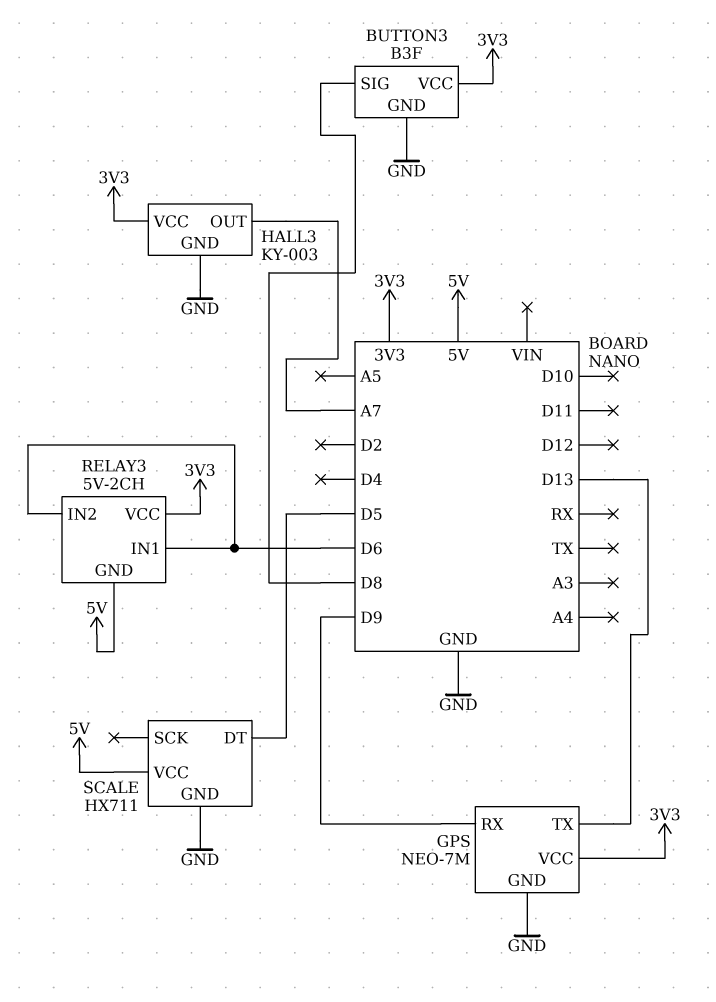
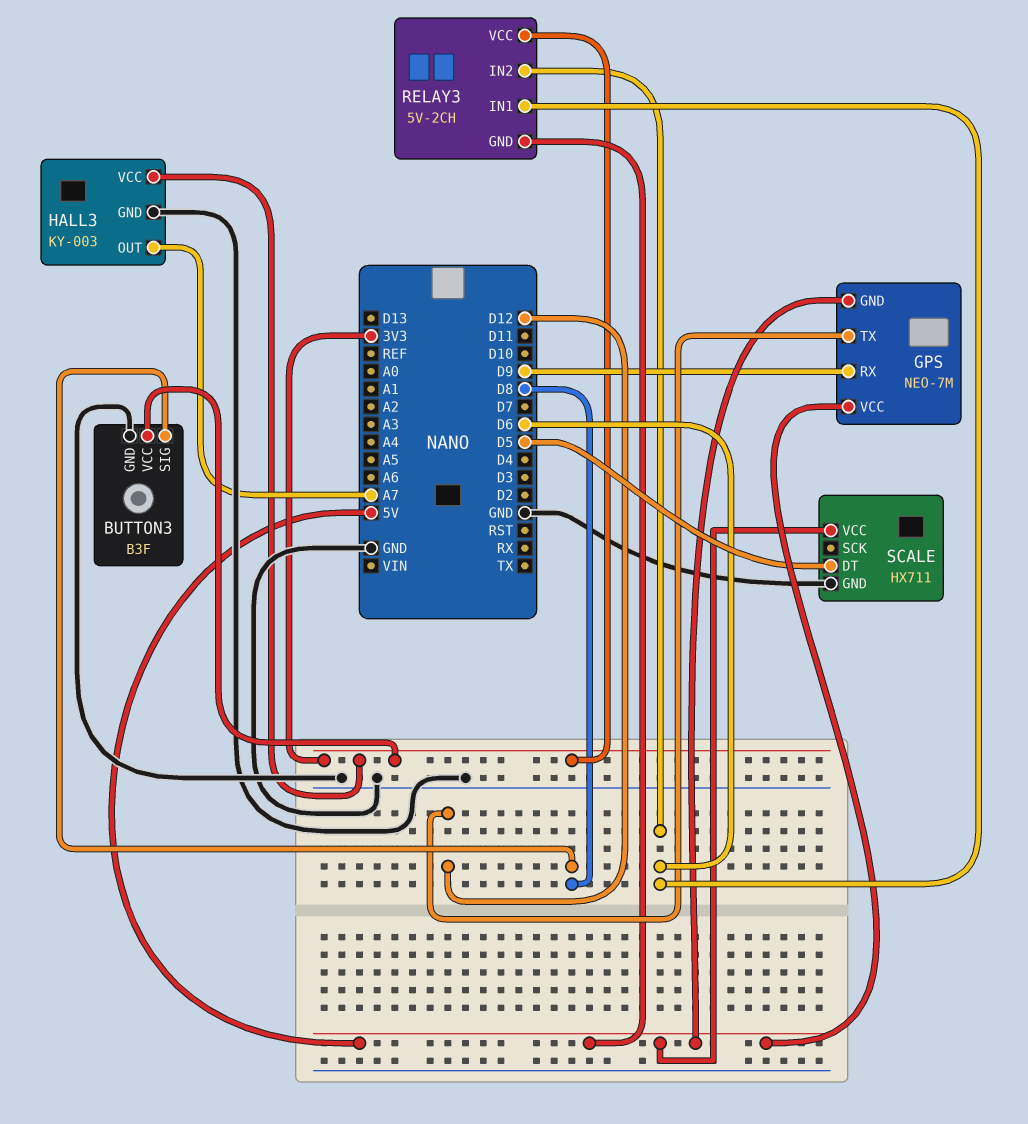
GPS pin GND: GND -> 5V
GPS pin TX: D13 -> D12
GPS pin VCC: 3V3 -> 5V

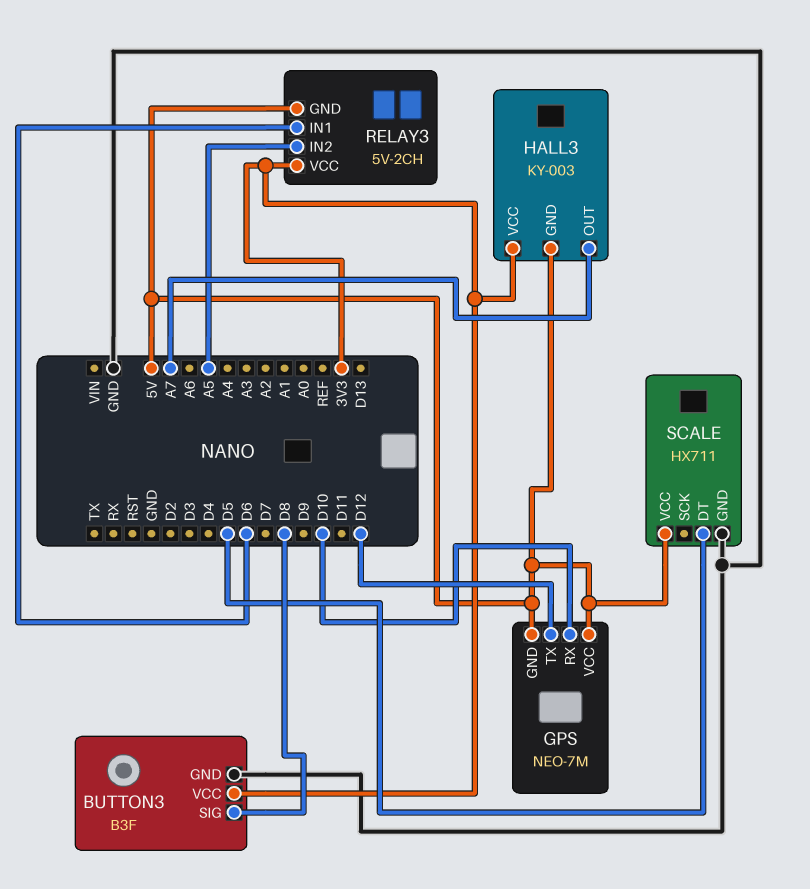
GPS pin RX: D9 -> D10
HALL3 pin GND: GND -> 5V
RELAY3 pin IN2: D6 -> A5

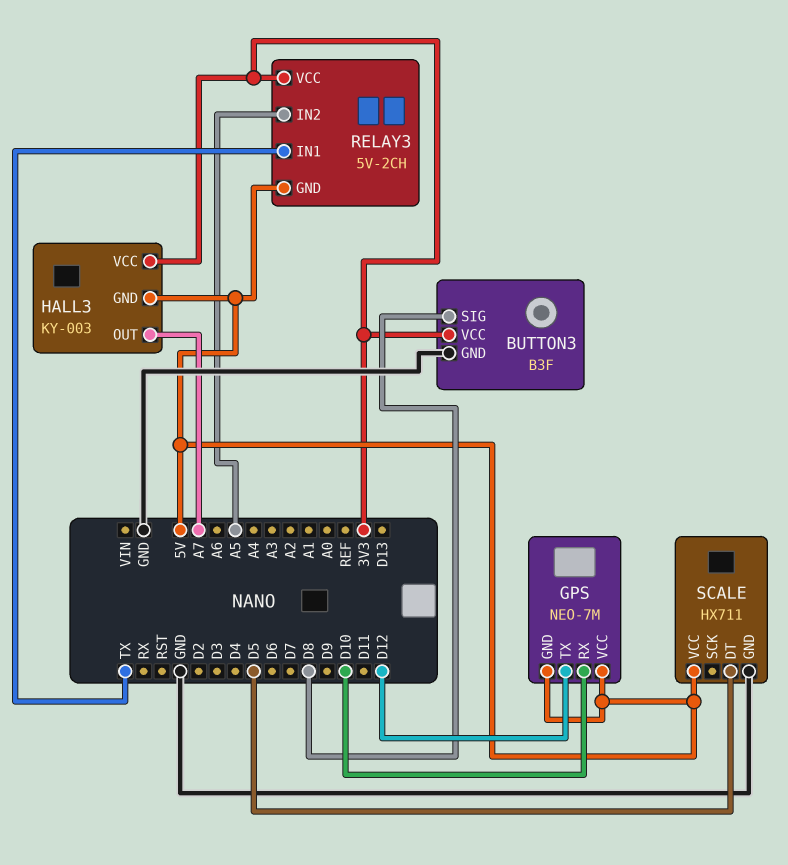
RELAY3 pin IN1: D6 -> TX

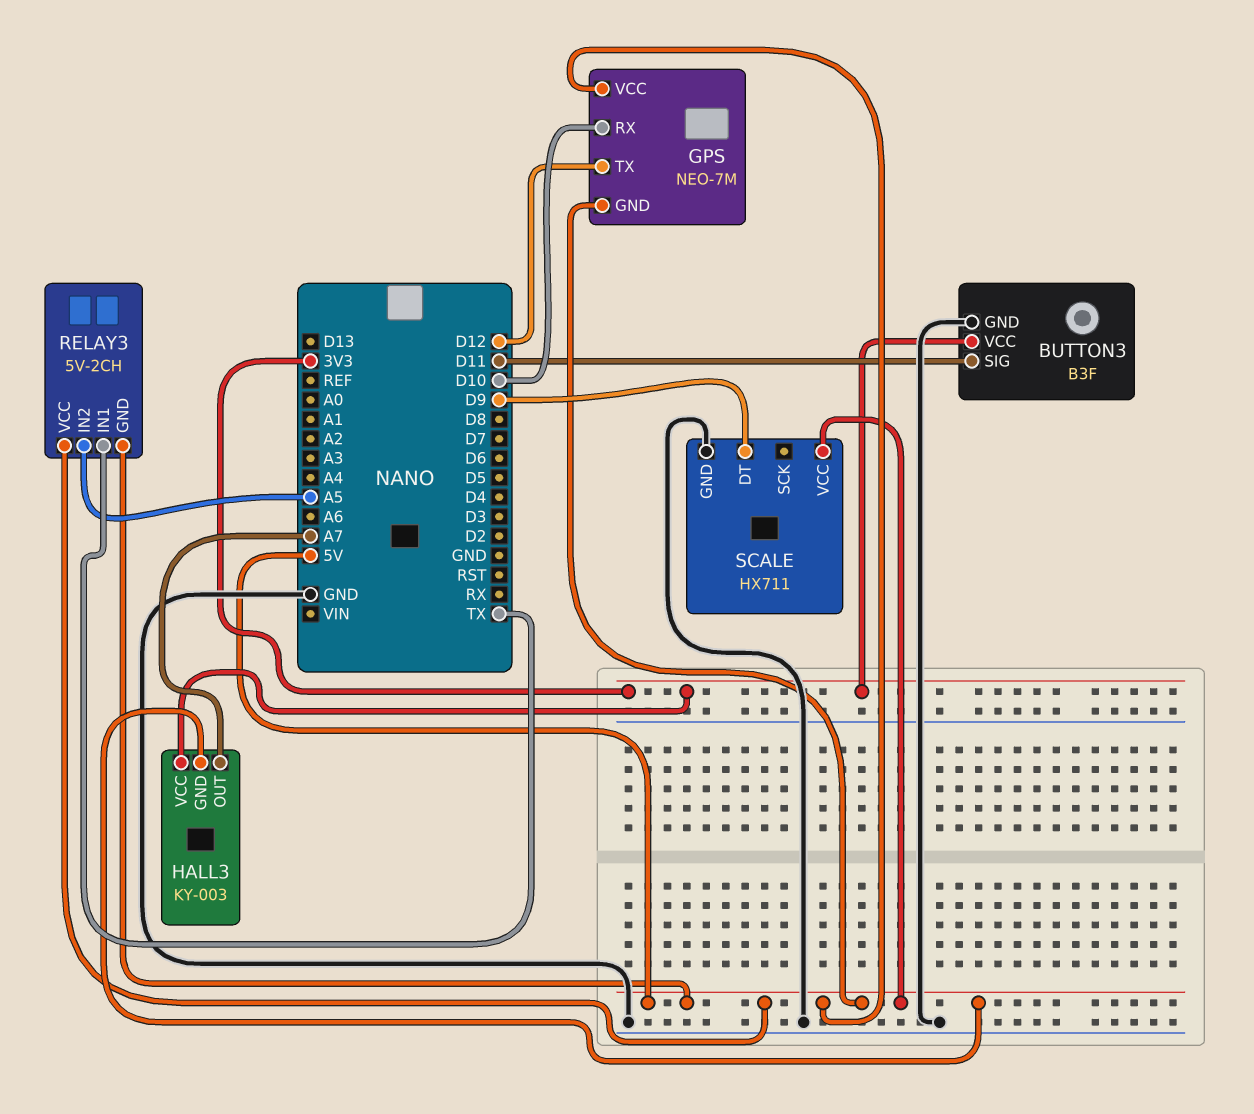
BUTTON3 pin SIG: D8 -> D11
RELAY3 pin VCC: 3V3 -> 5V
SCALE pin DT: D5 -> D9

